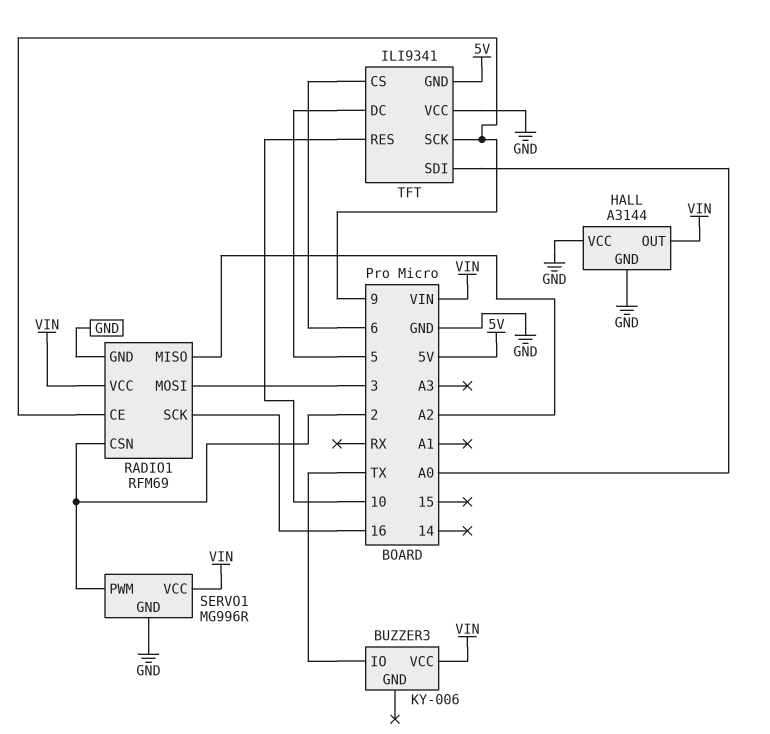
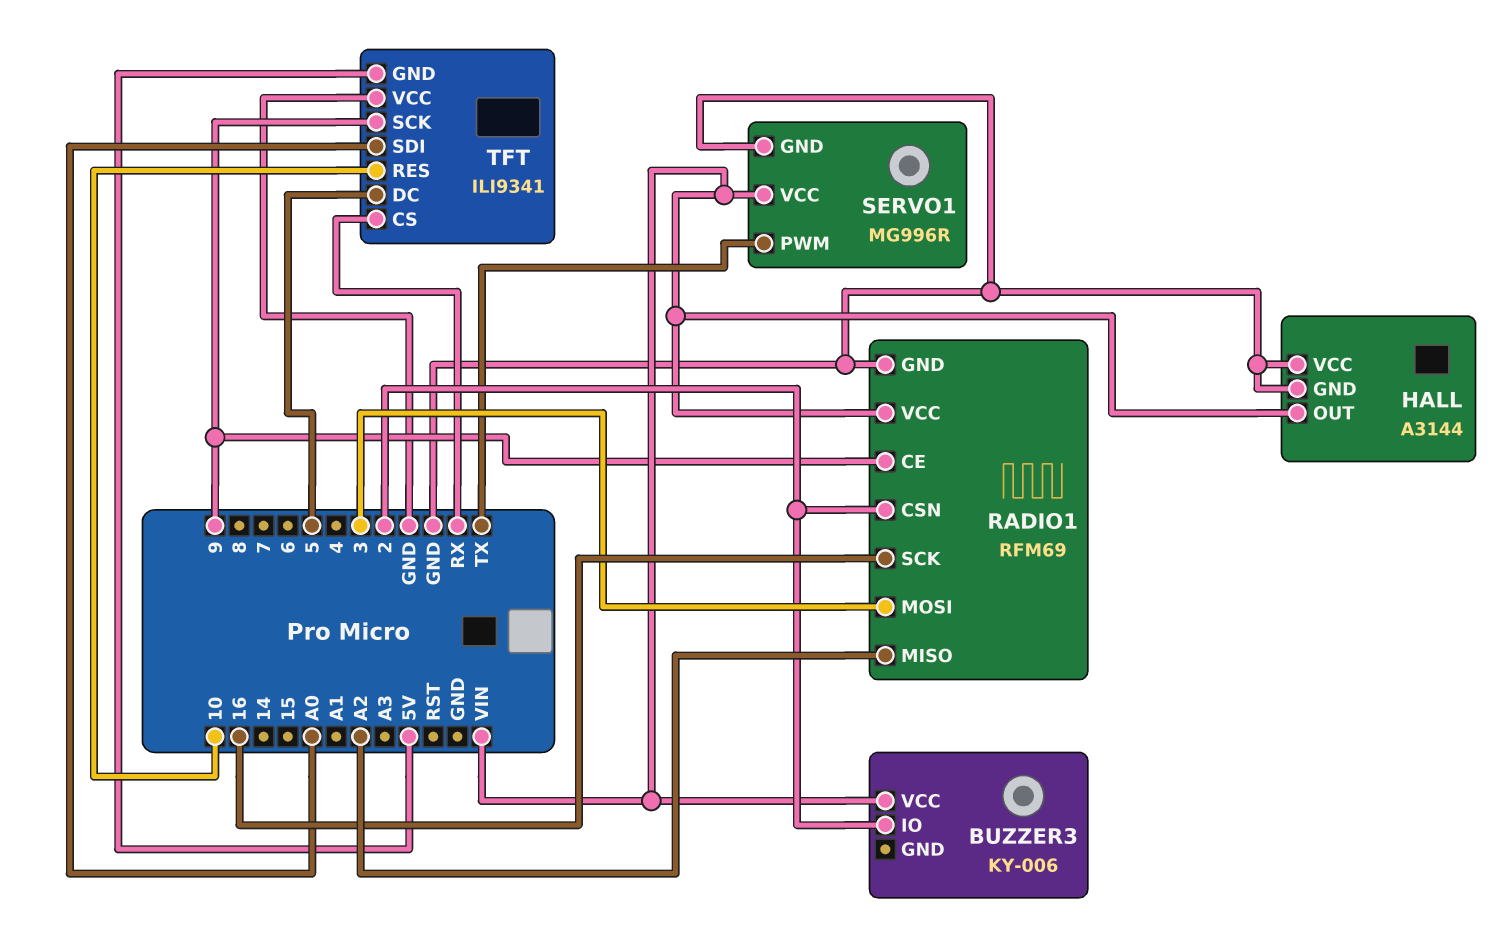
BUZZER3 pin IO: TX -> 2
SERVO1 pin PWM: 2 -> TX
TFT pin CS: 6 -> RX

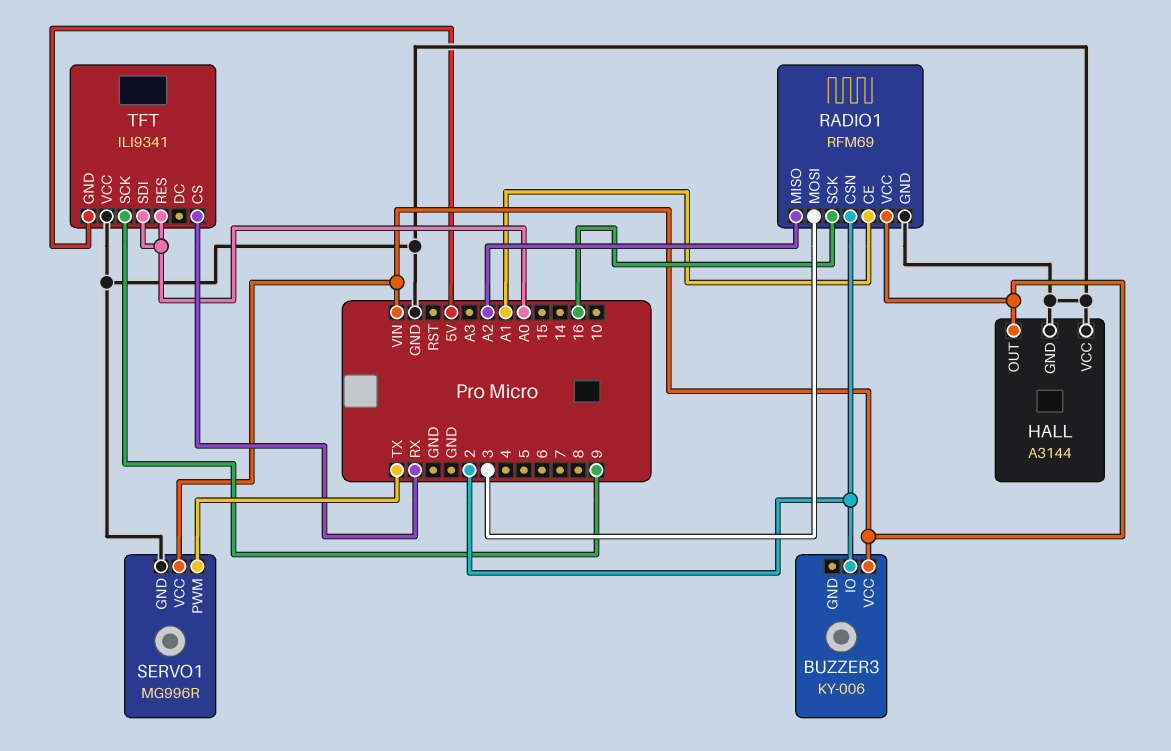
RADIO1 pin CE: 9 -> A1
TFT pin DC: 5 -> none
TFT pin RES: 10 -> A0

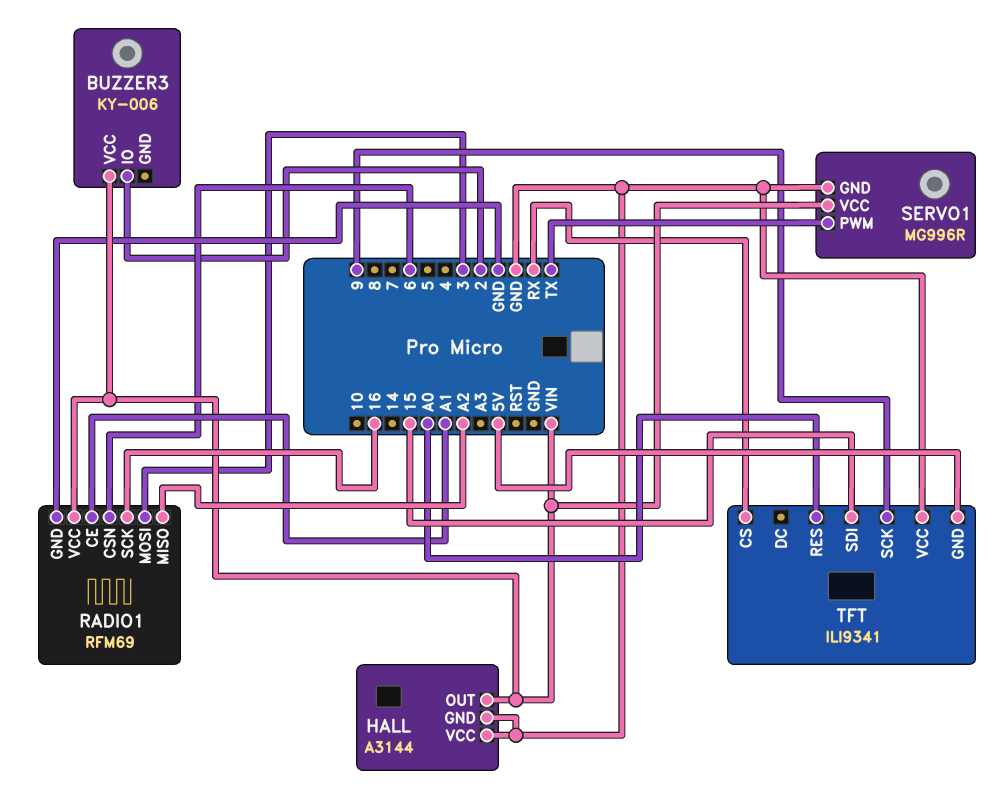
RADIO1 pin CSN: 2 -> 6
TFT pin SDI: A0 -> 15

